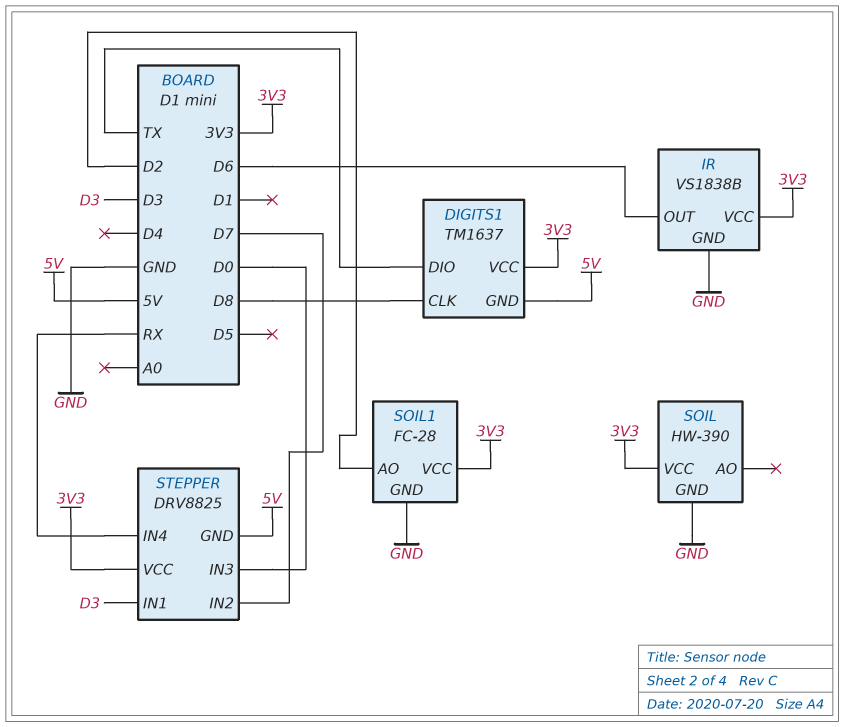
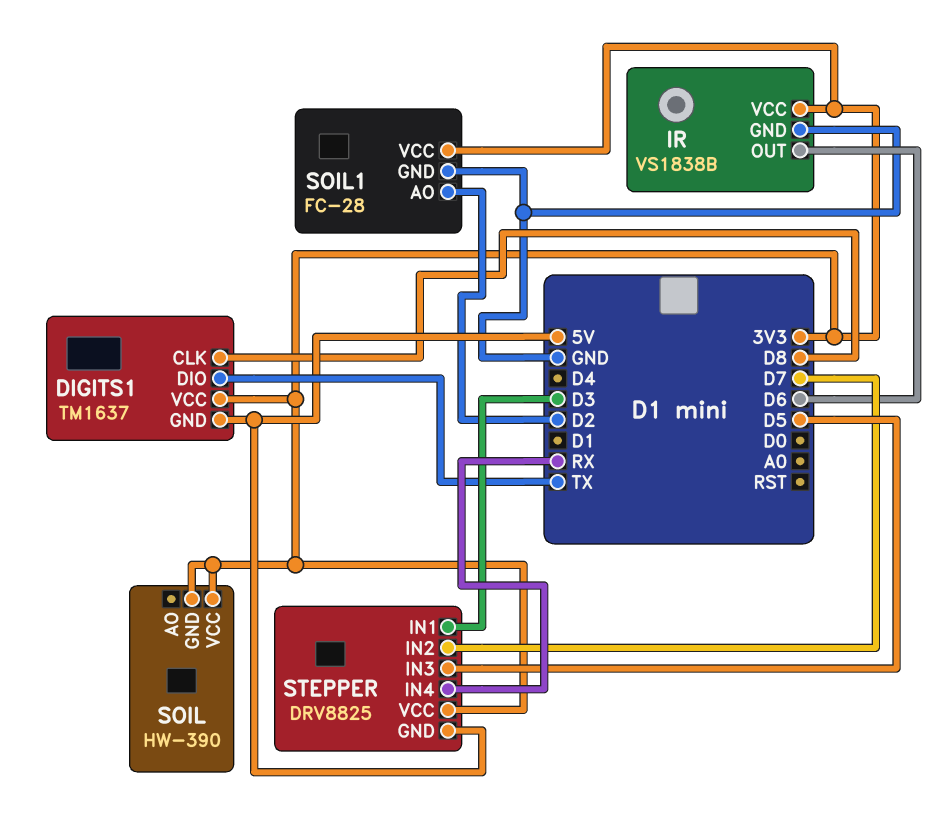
SOIL pin GND: GND -> 3V3
STEPPER pin IN3: D0 -> D5

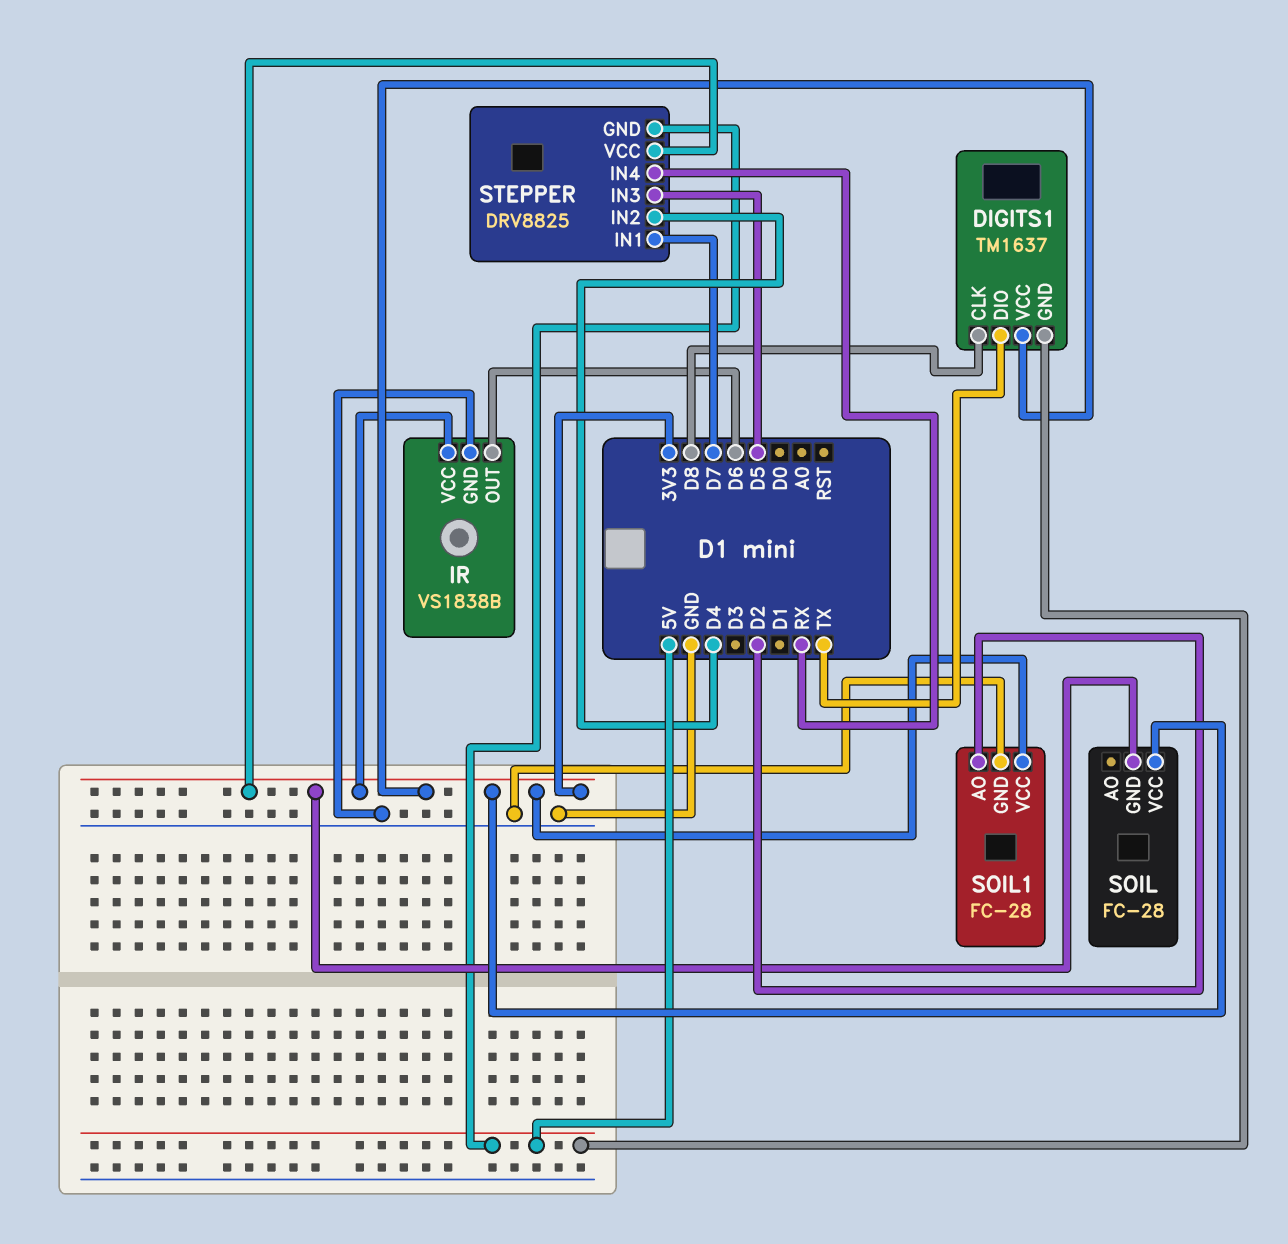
SOIL: HW-390 -> FC-28
STEPPER pin IN1: D3 -> D7
STEPPER pin IN2: D7 -> D4

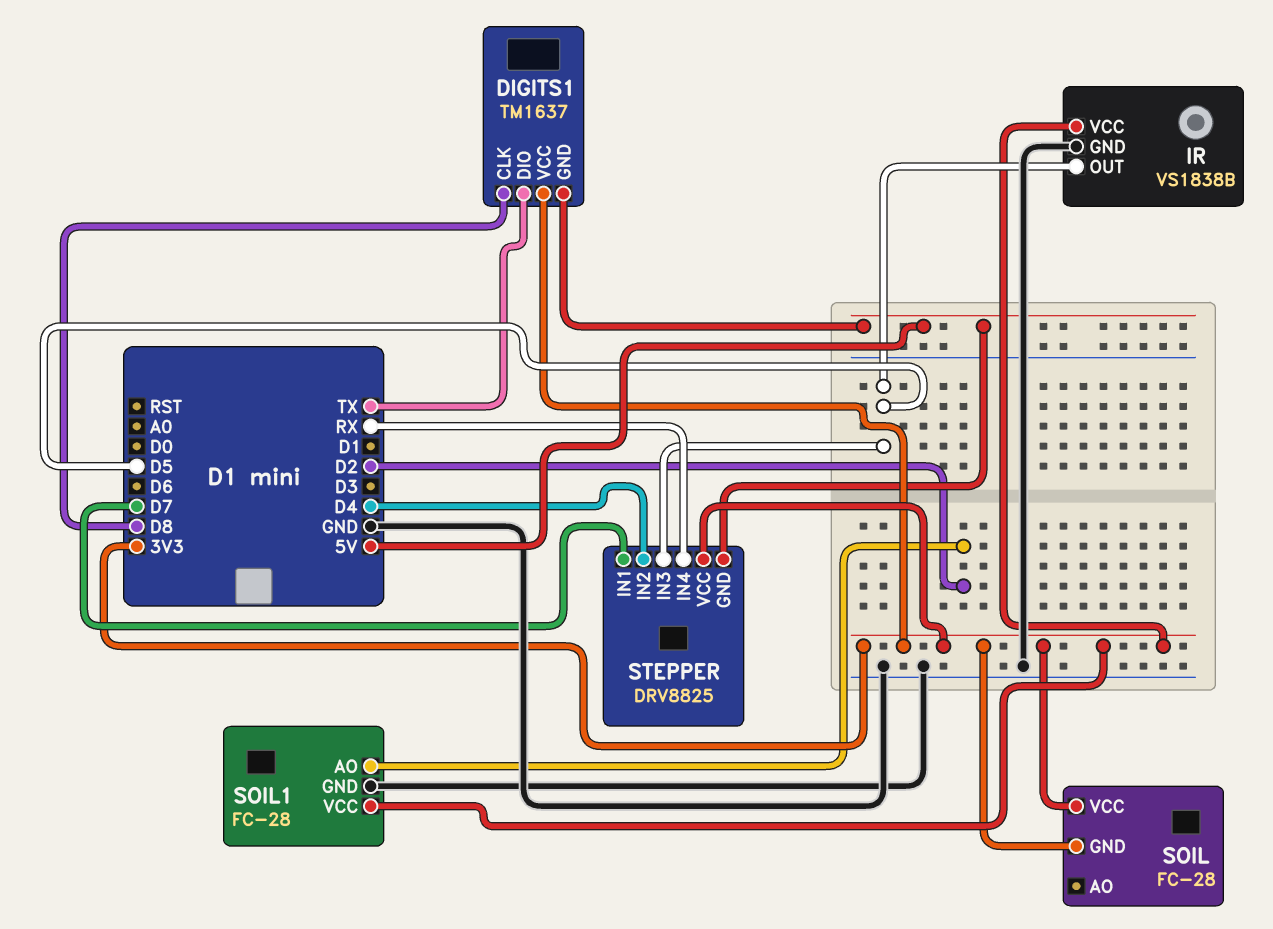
IR pin OUT: D6 -> D5

